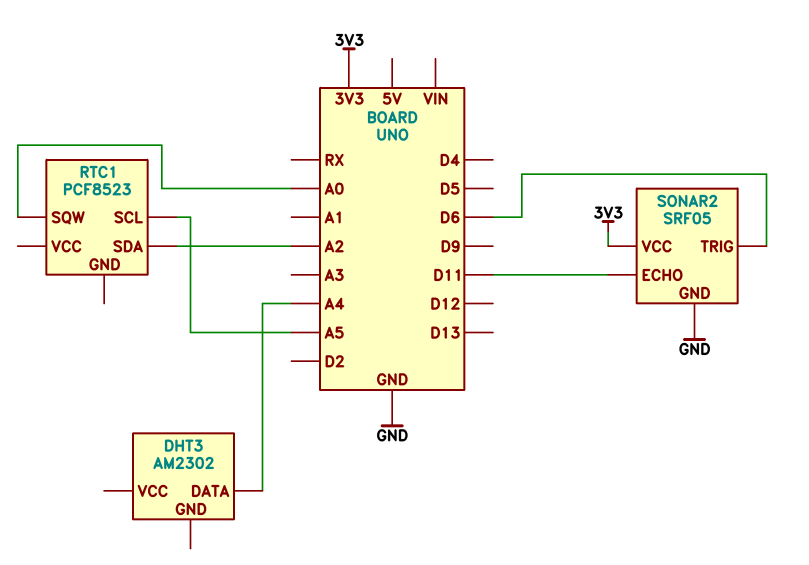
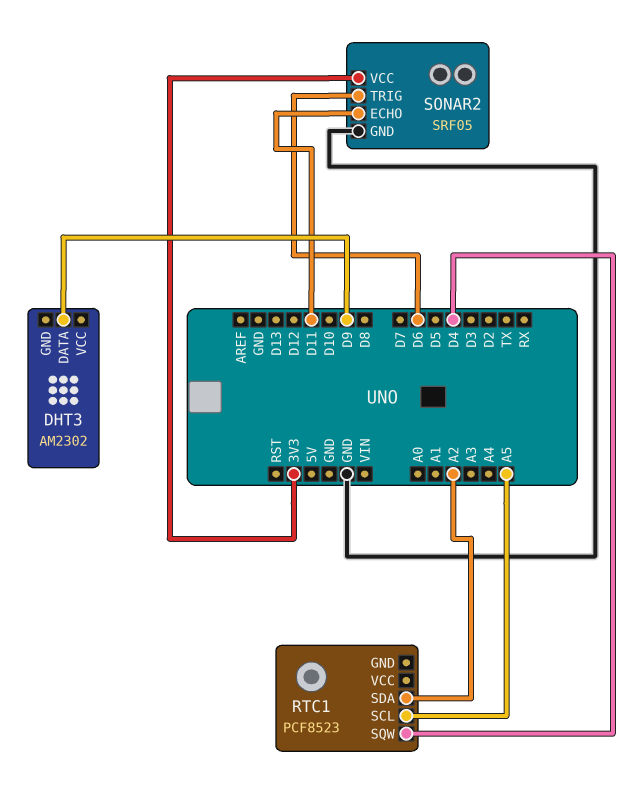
DHT3 pin DATA: A4 -> D9
RTC1 pin SQW: A0 -> D4

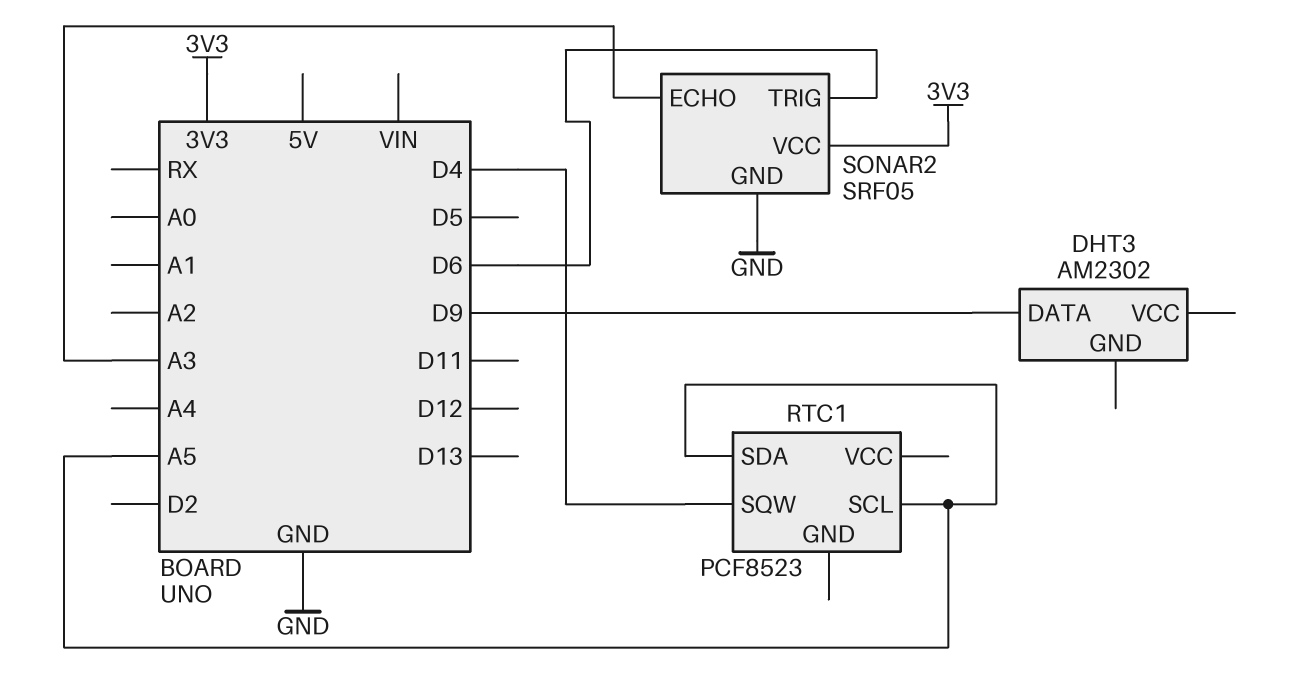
RTC1 pin SDA: A2 -> A5
SONAR2 pin ECHO: D11 -> A3

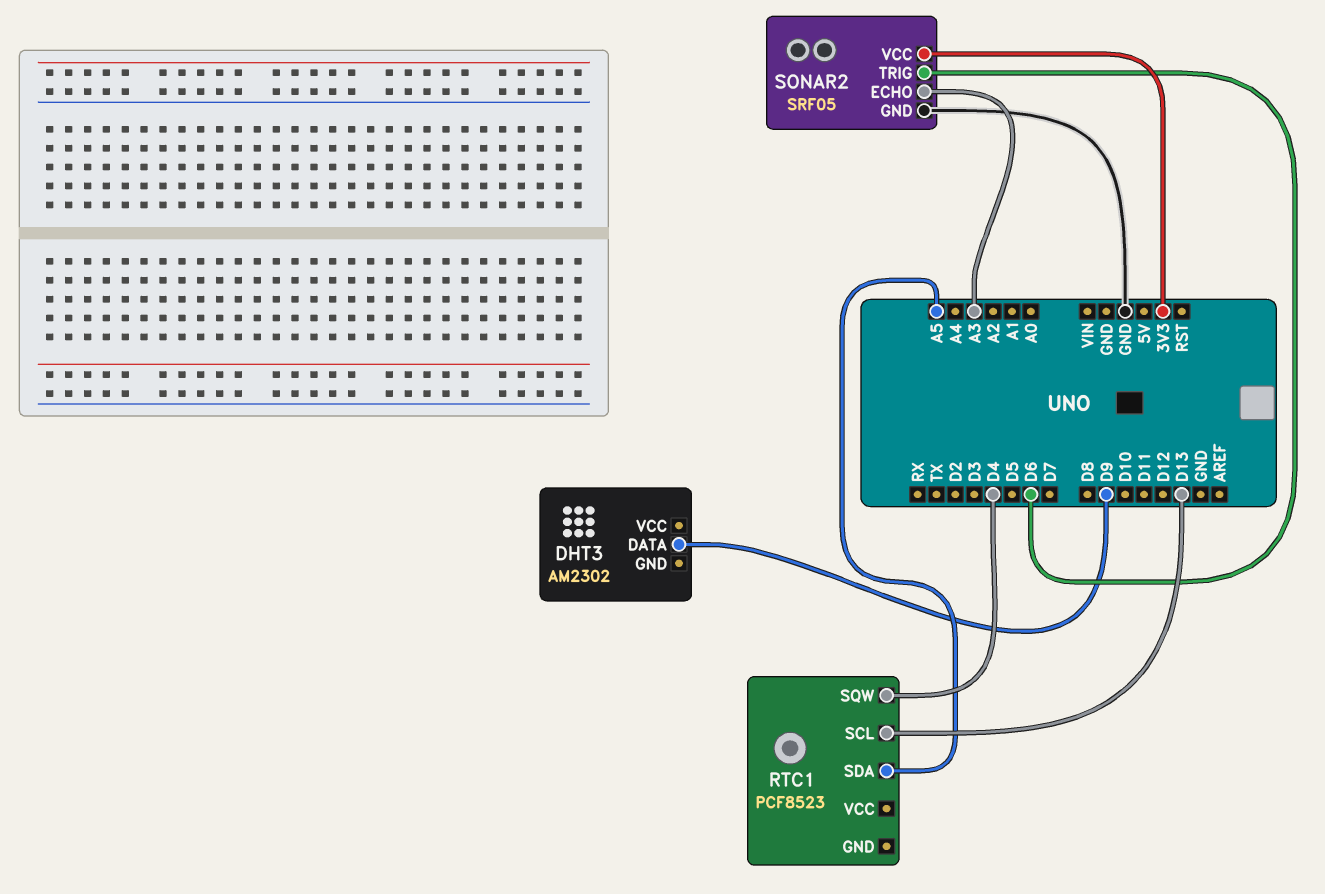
RTC1 pin SCL: A5 -> D13

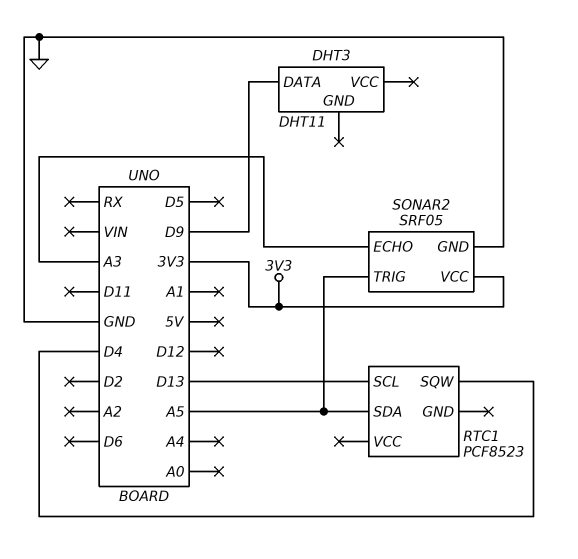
DHT3: AM2302 -> DHT11
SONAR2 pin TRIG: D6 -> A5

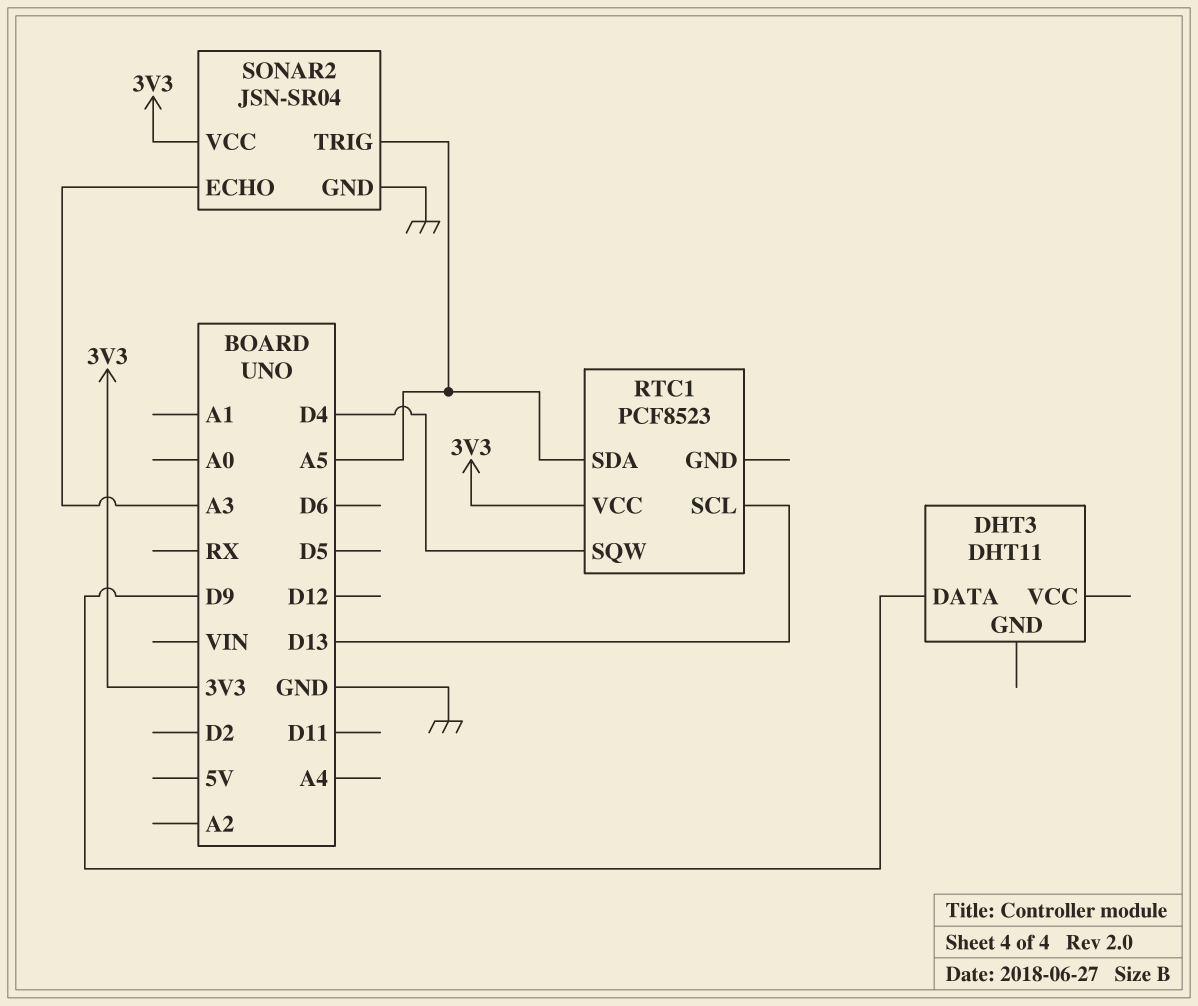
RTC1 pin VCC: none -> 3V3
SONAR2: SRF05 -> JSN-SR04

